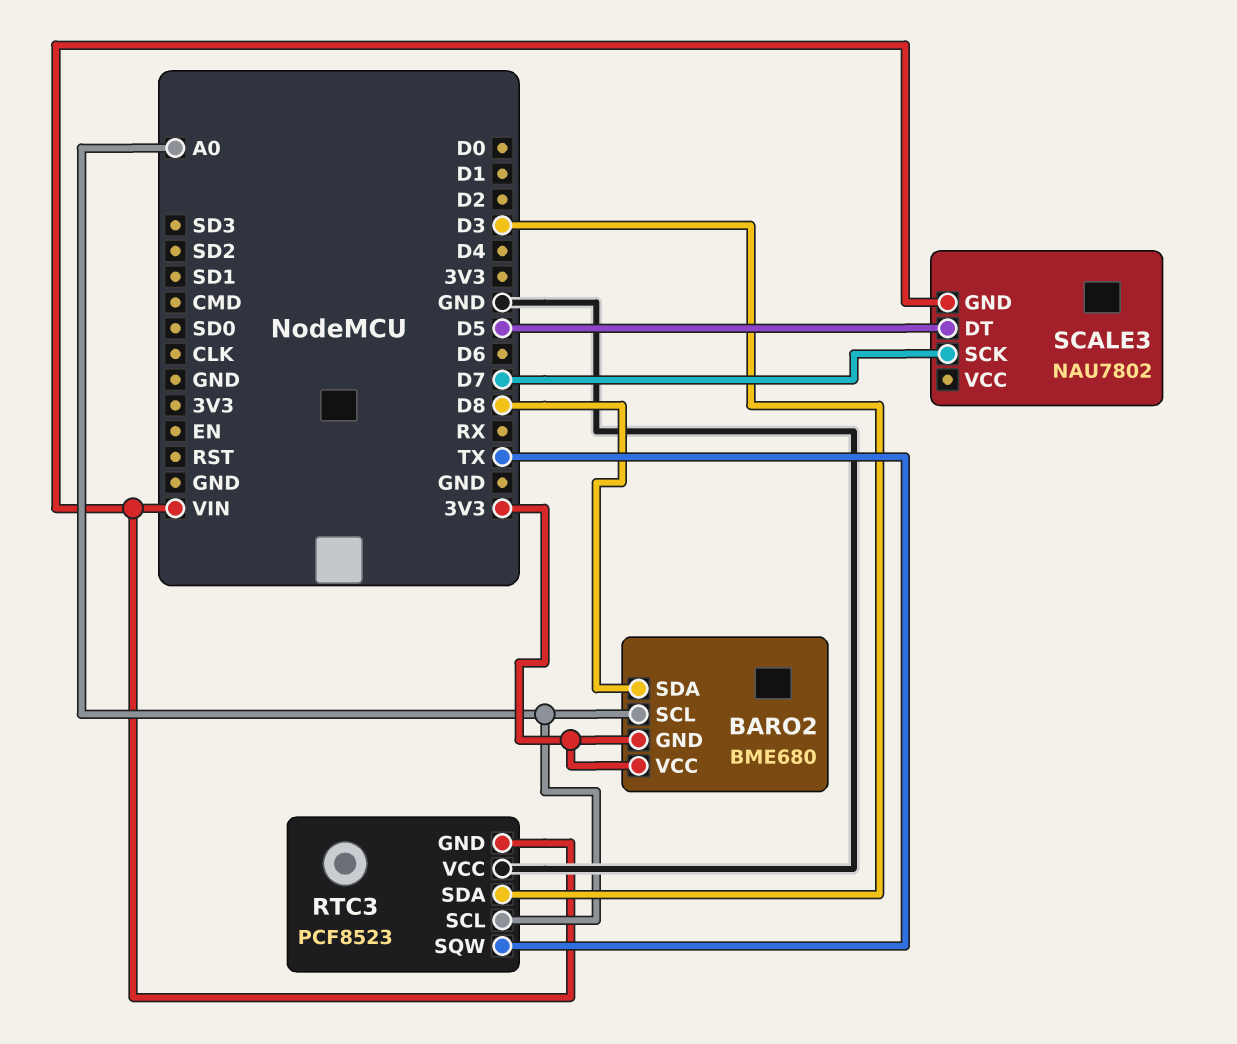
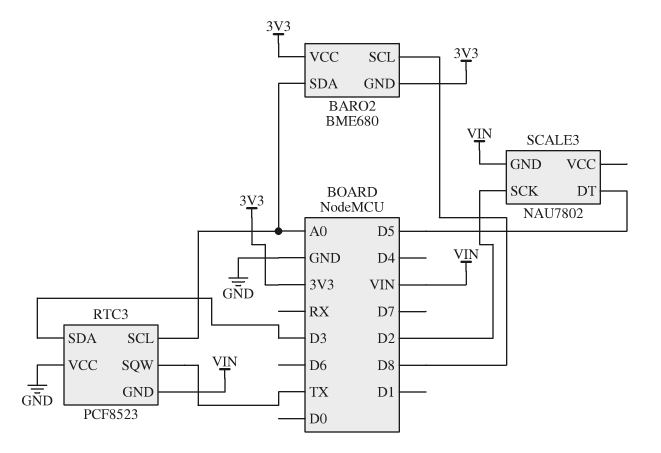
BARO2 pin SCL: A0 -> D8
BARO2 pin SDA: D8 -> A0
SCALE3 pin SCK: D7 -> D2

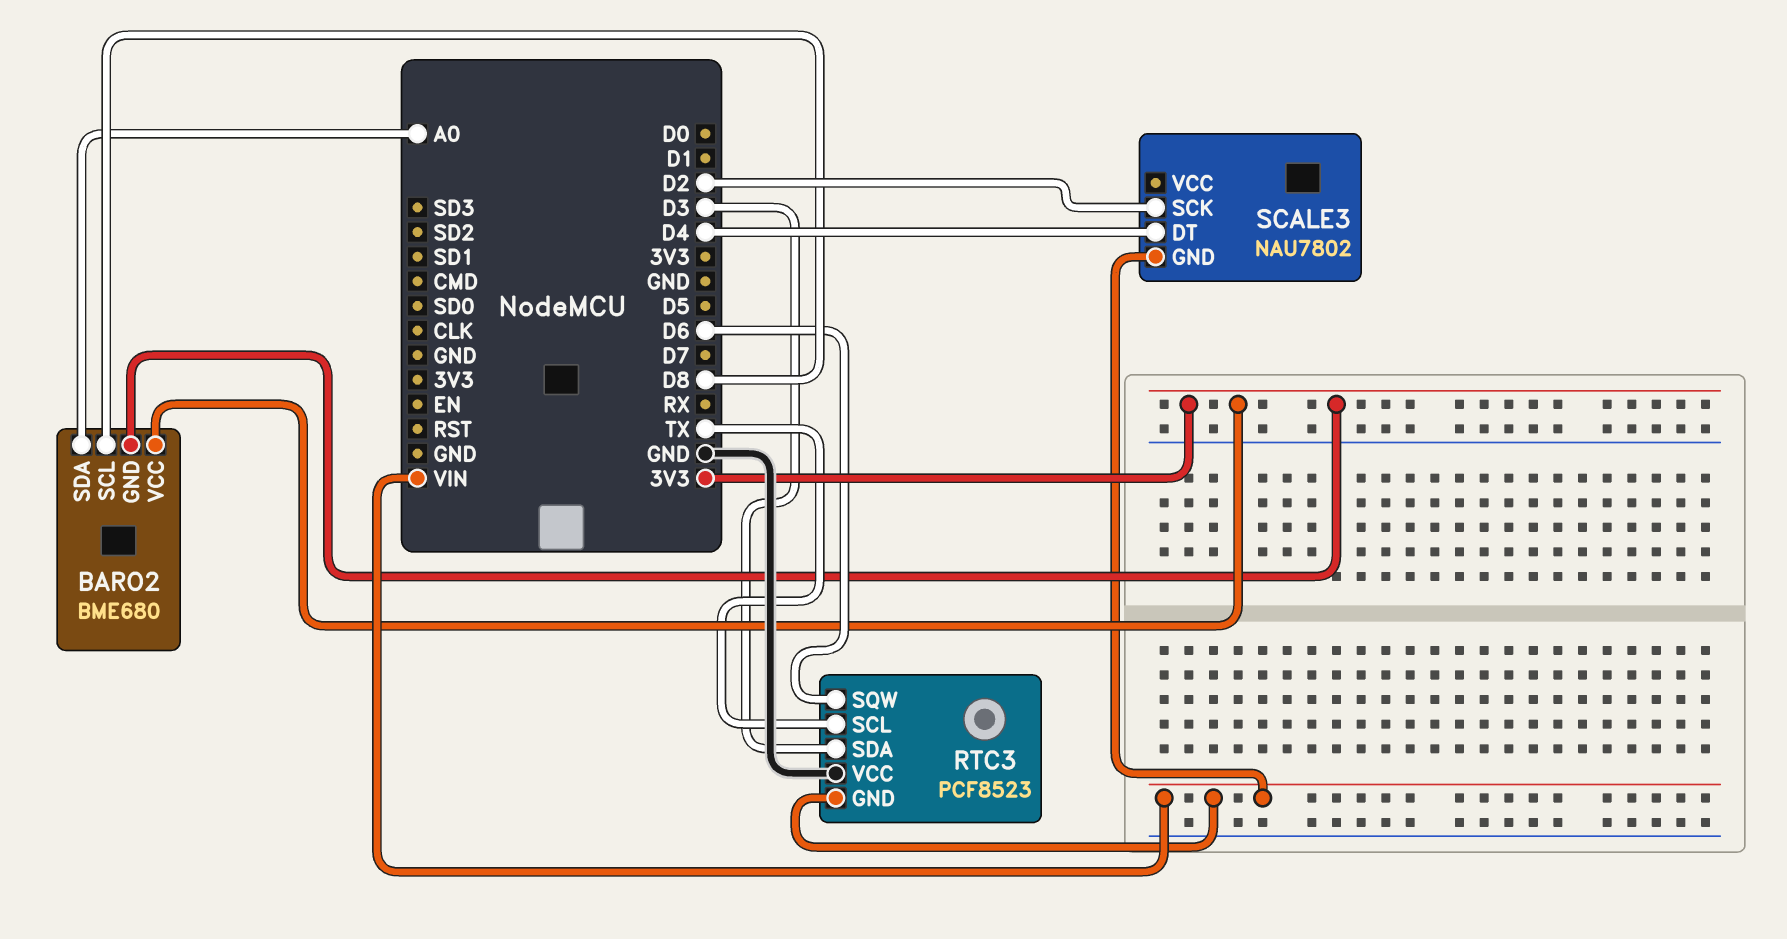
RTC3 pin SCL: A0 -> TX
RTC3 pin SQW: TX -> D6
SCALE3 pin DT: D5 -> D4

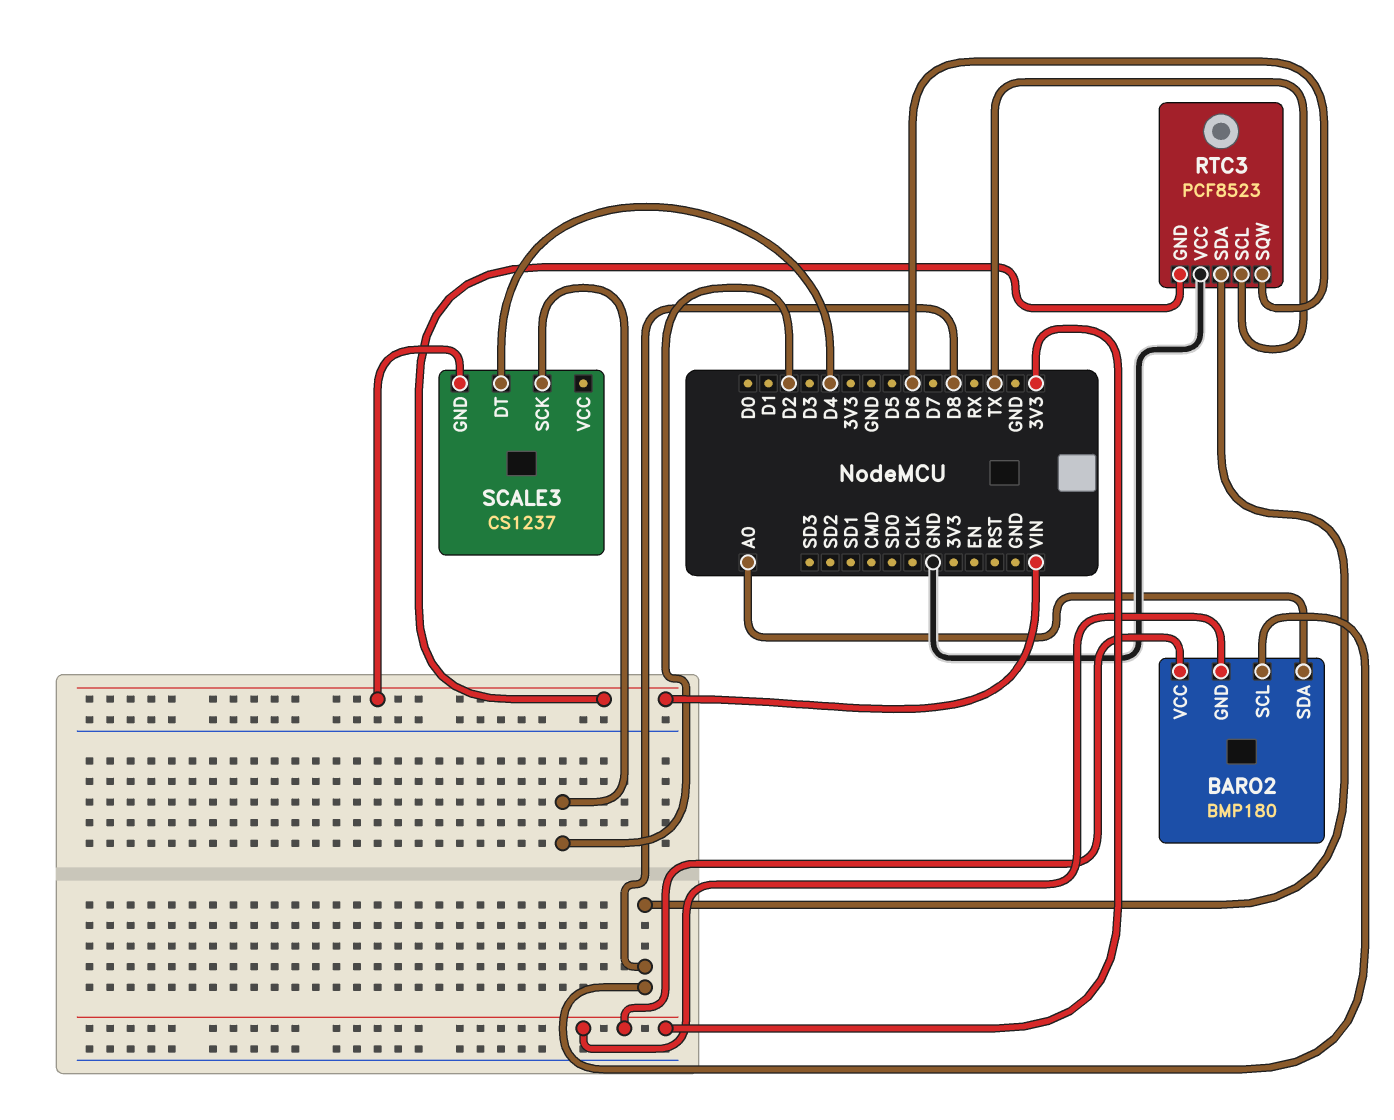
BARO2: BME680 -> BMP180
RTC3 pin SDA: D3 -> D8
SCALE3: NAU7802 -> CS1237

